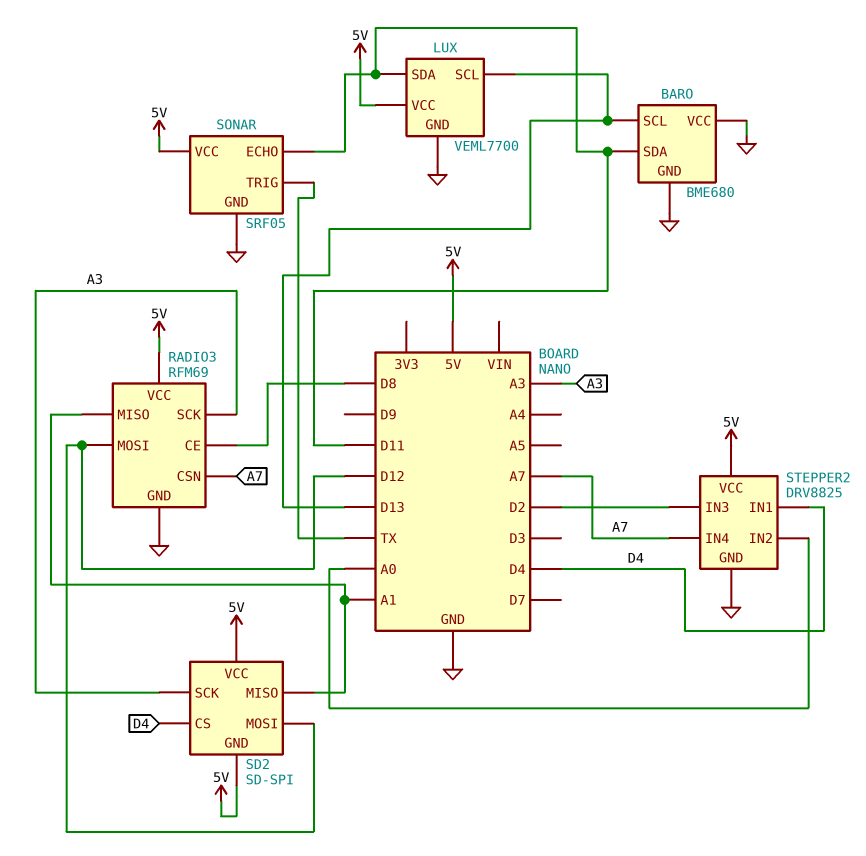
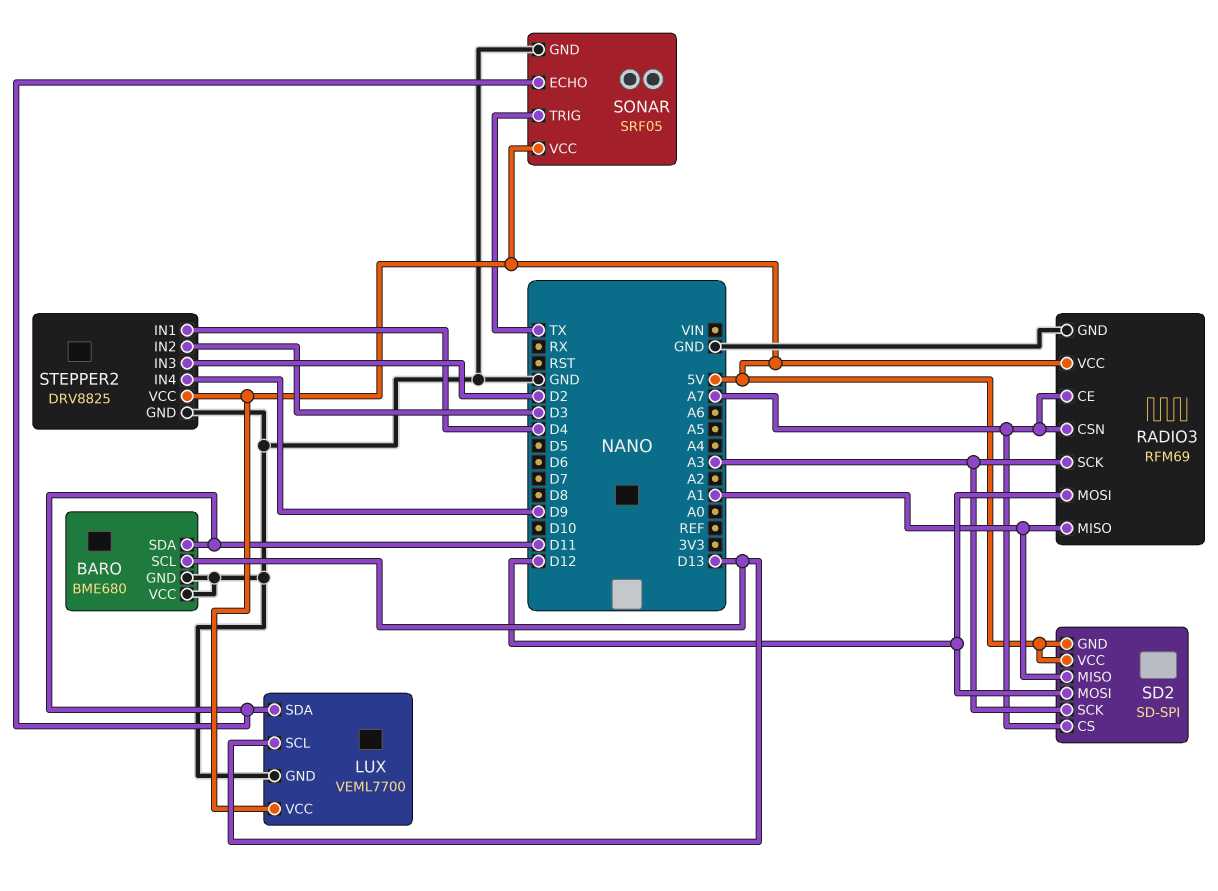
RADIO3 pin CE: D8 -> A7
SD2 pin CS: D4 -> A7
STEPPER2 pin IN2: A0 -> D3
STEPPER2 pin IN4: A7 -> D9

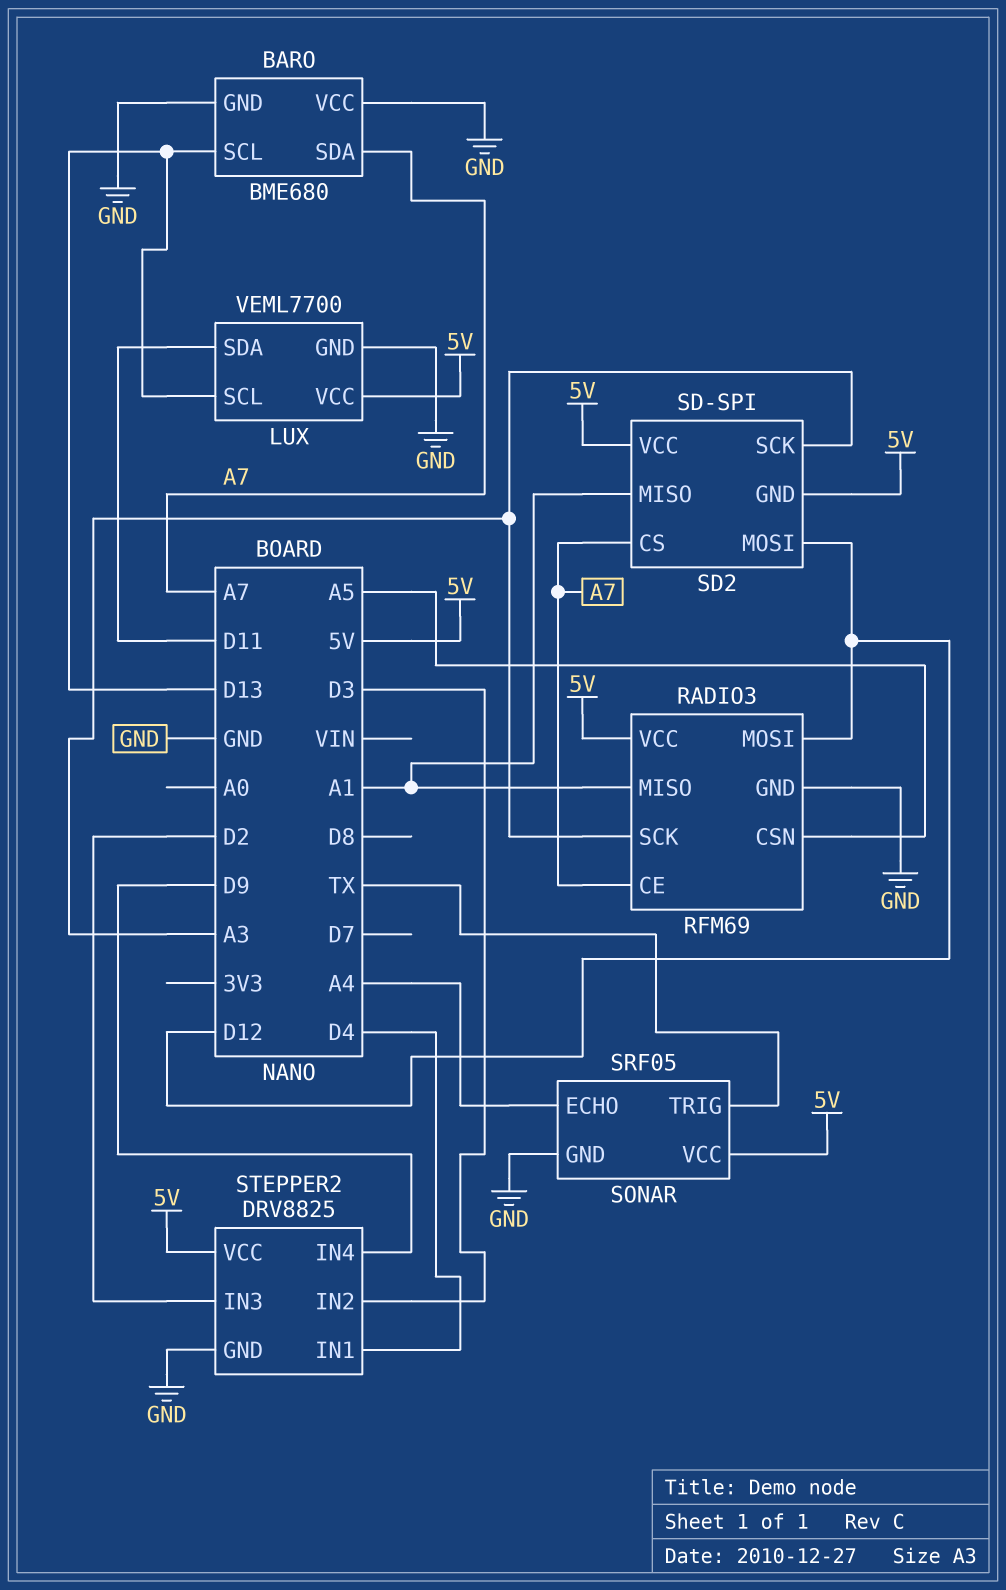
BARO pin SDA: D11 -> A7
RADIO3 pin CSN: A7 -> A5
SONAR pin ECHO: D11 -> A4

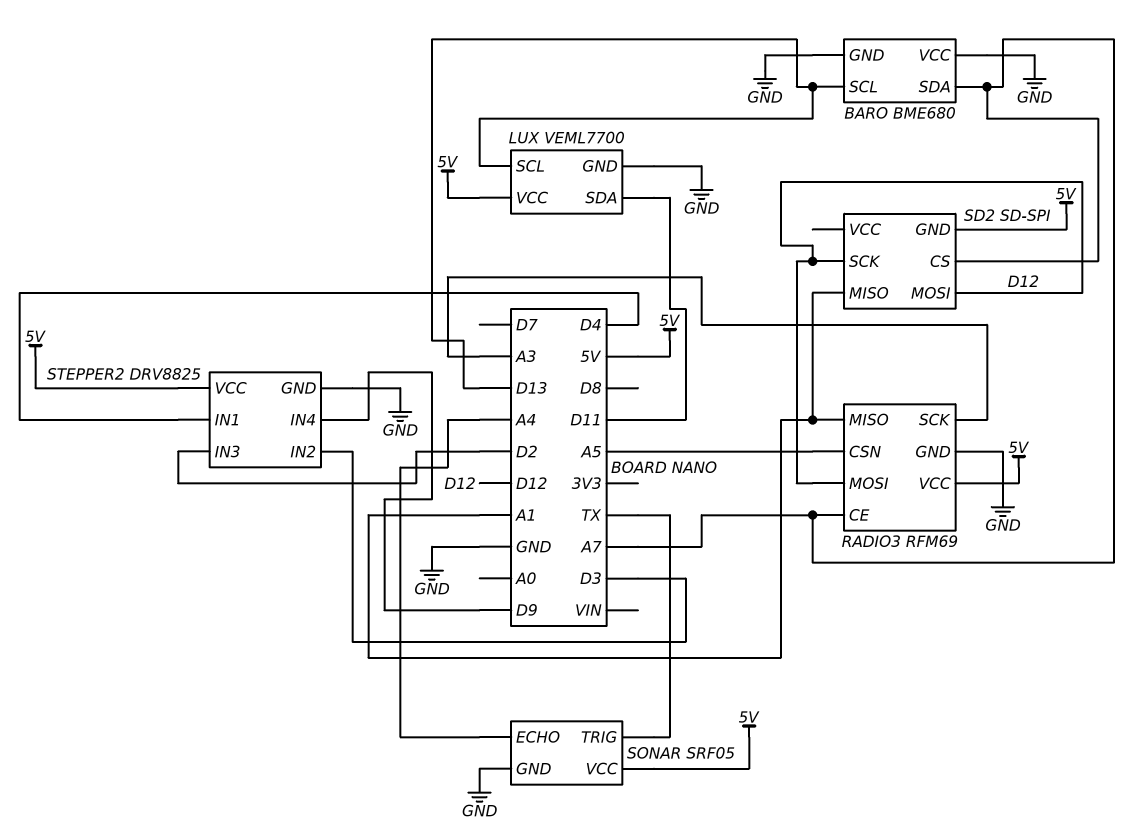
SD2 pin SCK: A3 -> D12
SD2 pin VCC: 5V -> none

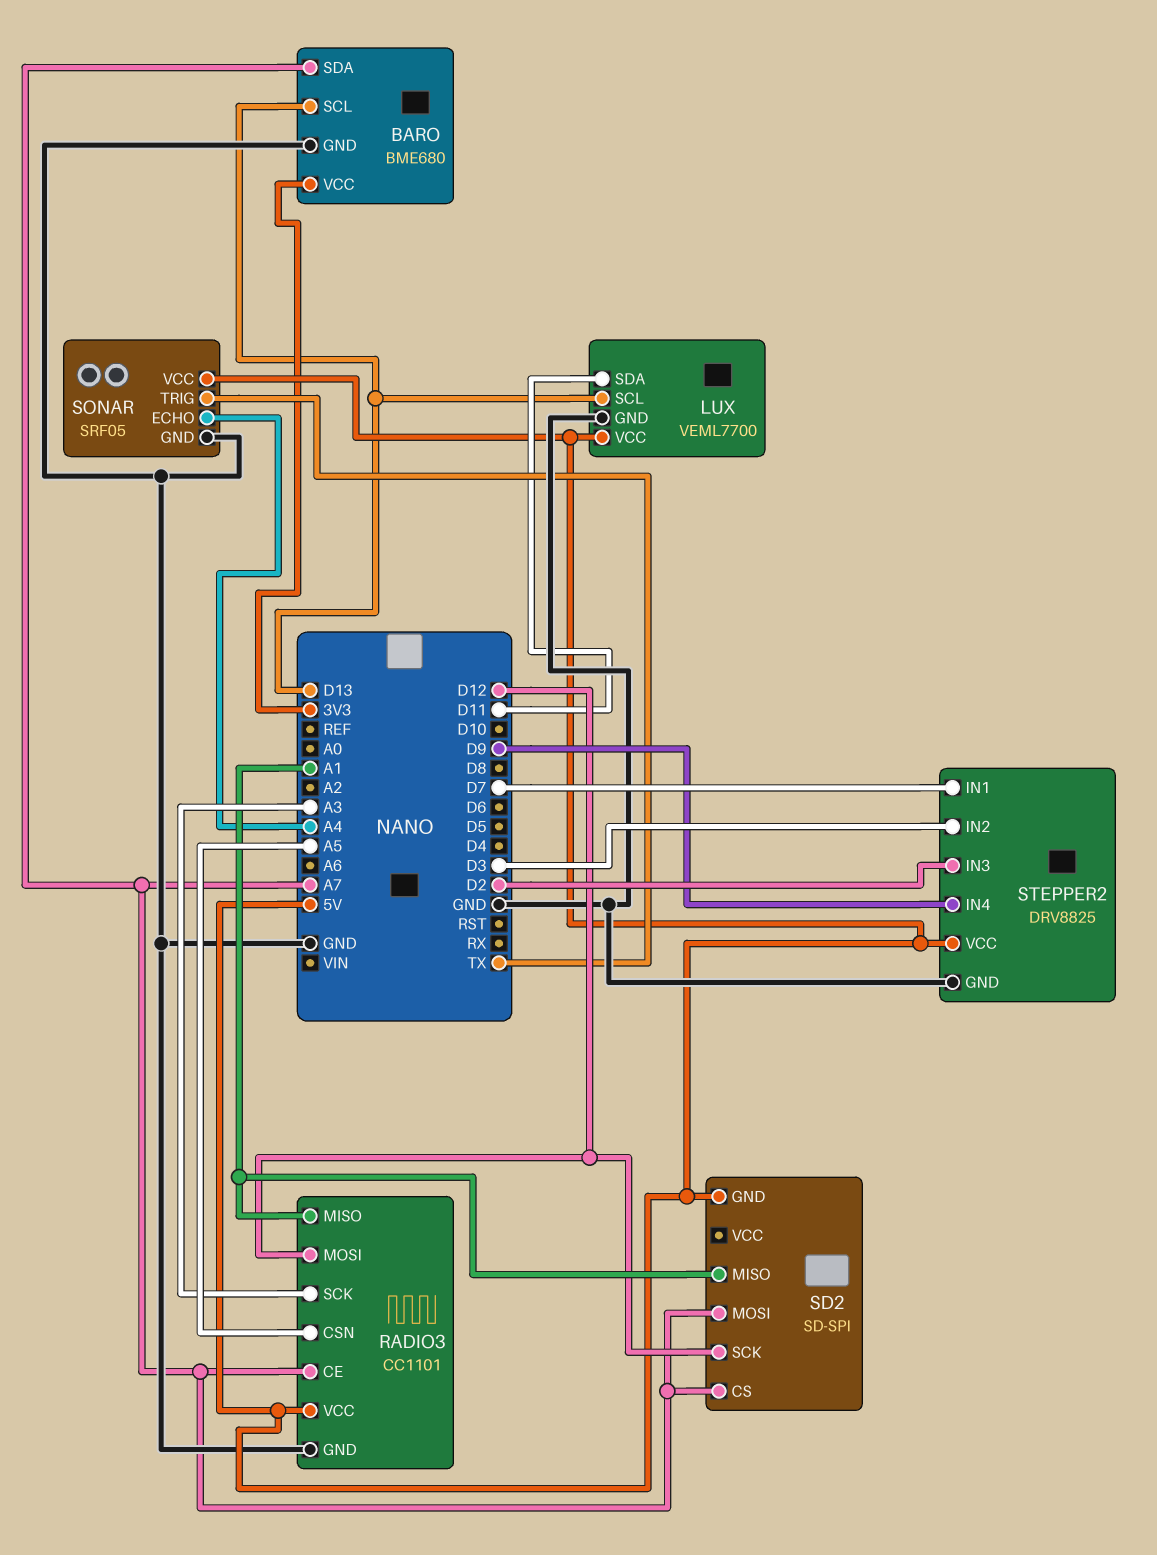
BARO pin VCC: GND -> 3V3
RADIO3: RFM69 -> CC1101
SD2 pin MOSI: D12 -> A7
STEPPER2 pin IN1: D4 -> D7

